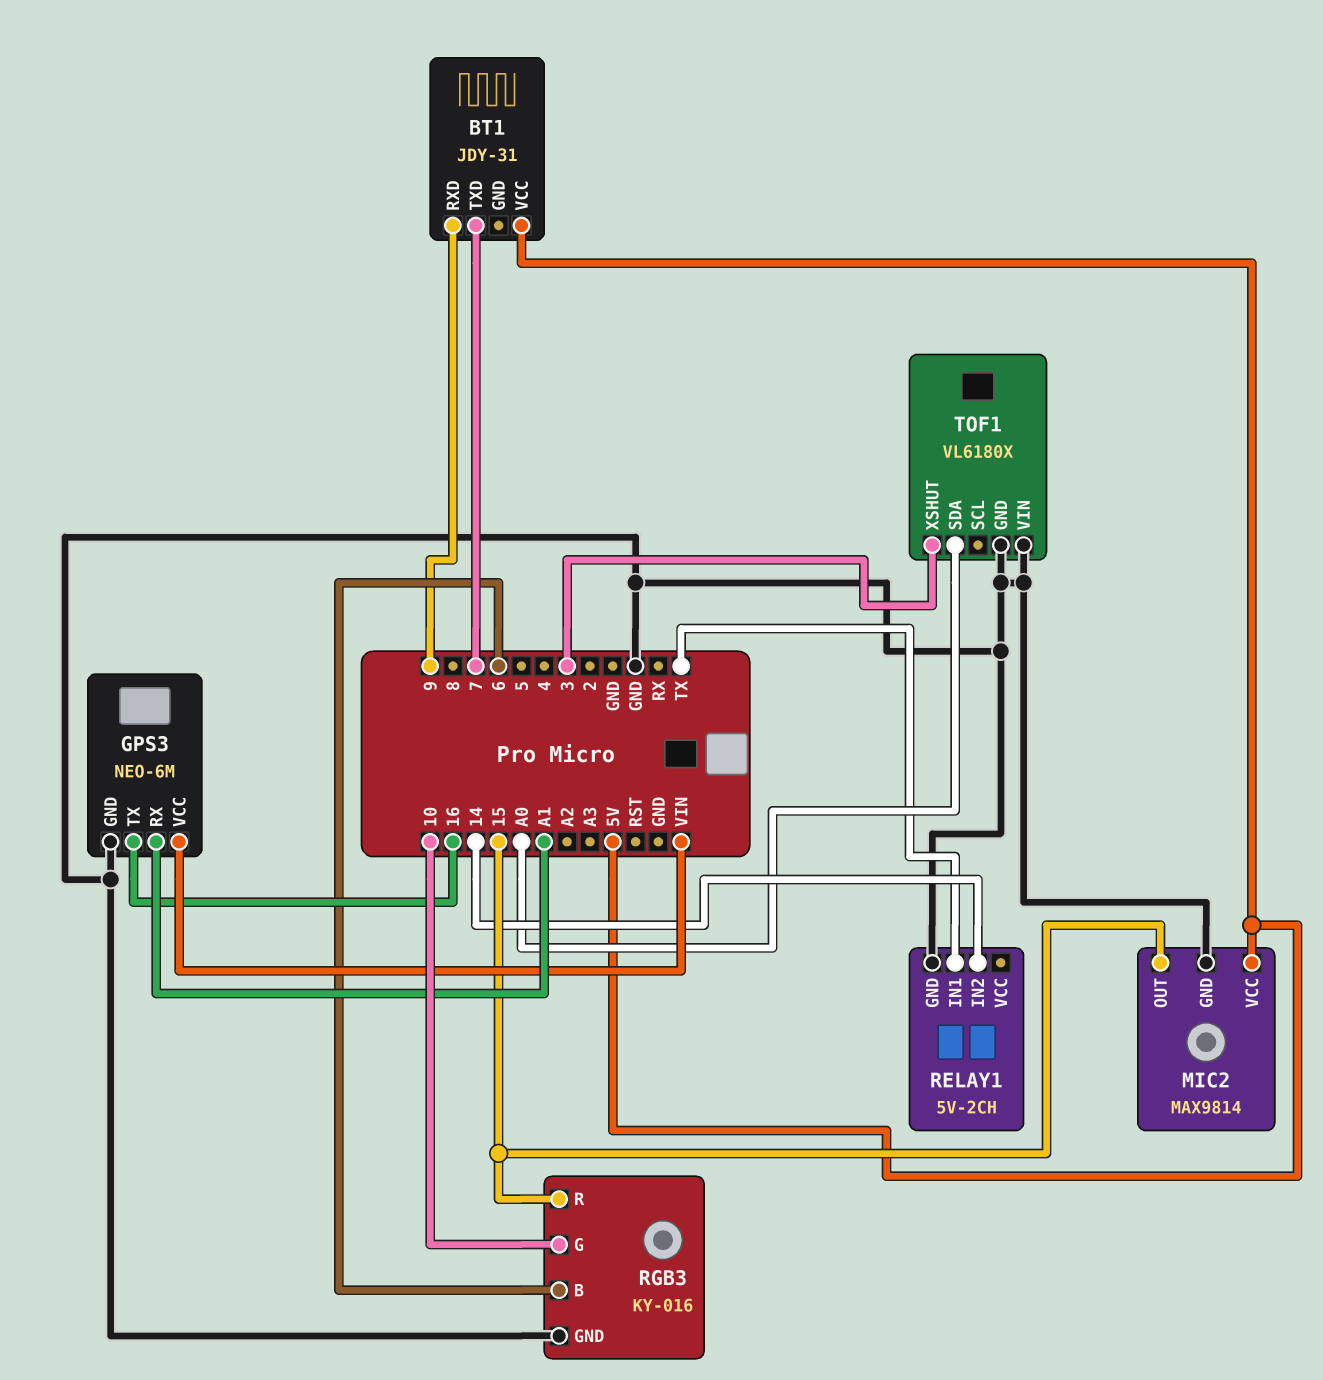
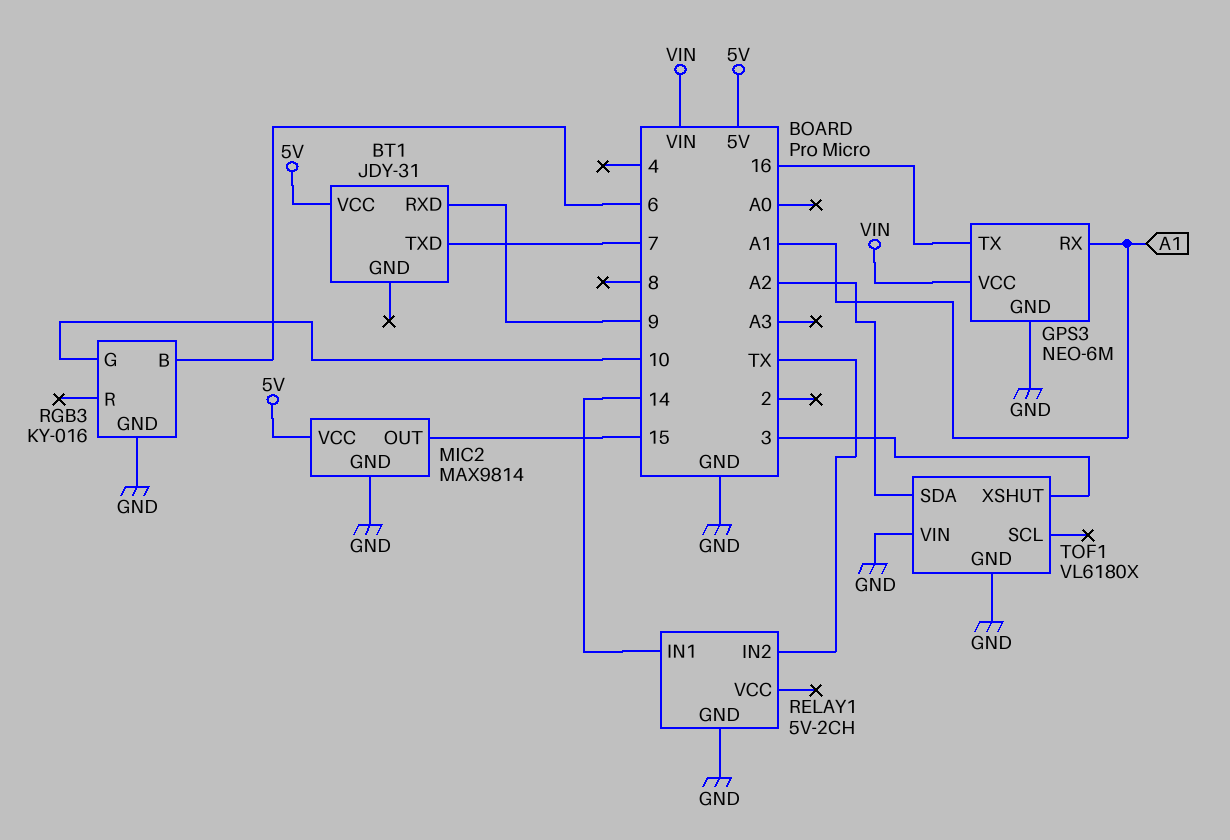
RELAY1 pin IN1: TX -> 14
RELAY1 pin IN2: 14 -> TX
RGB3 pin R: 15 -> none
TOF1 pin SDA: A0 -> A2

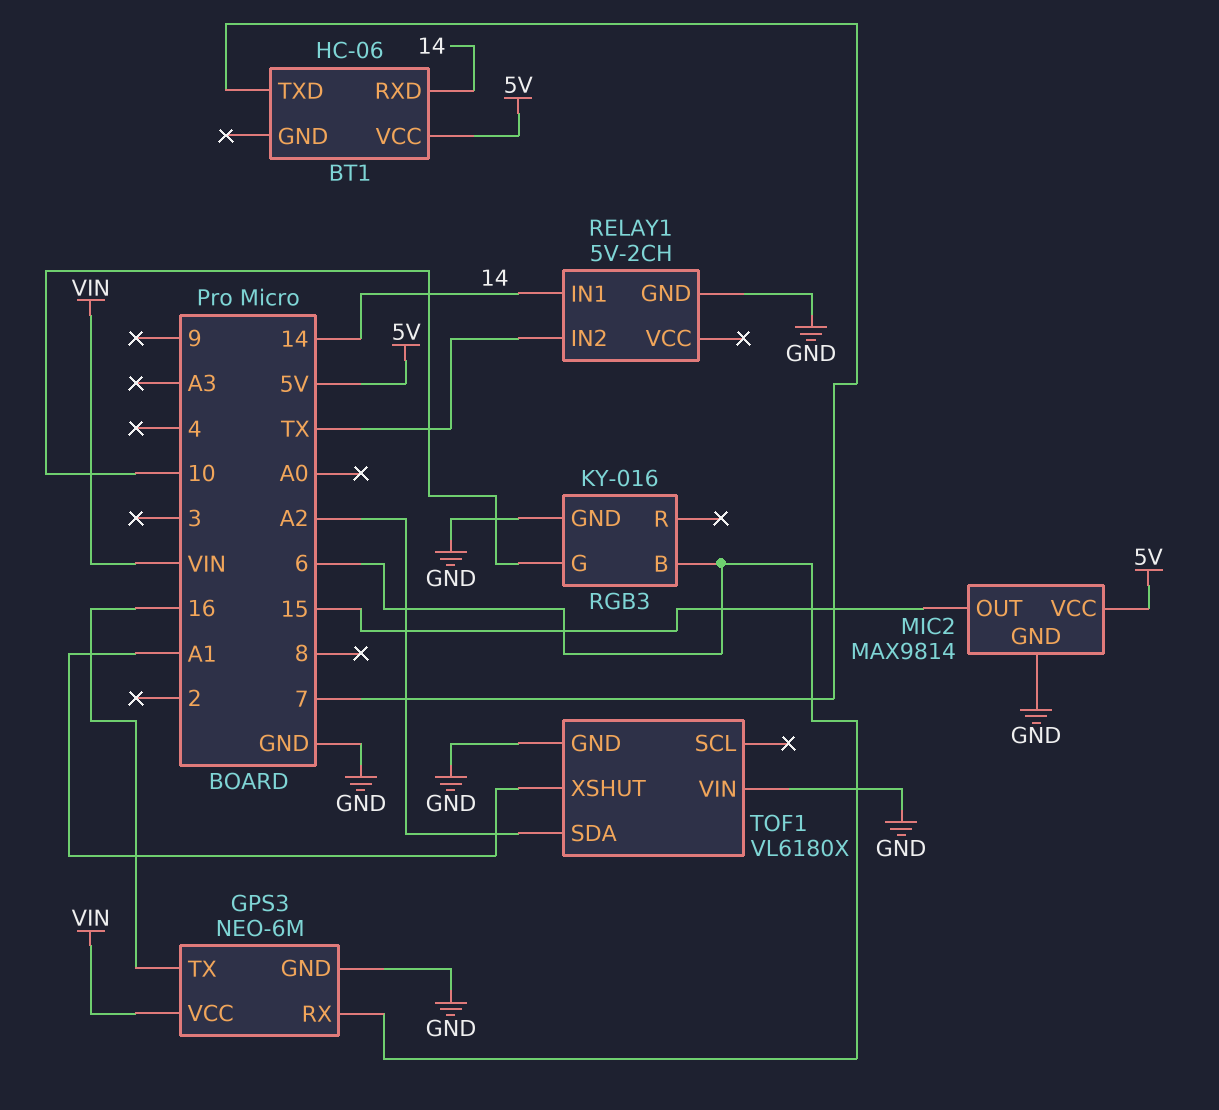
BT1: JDY-31 -> HC-06
BT1 pin RXD: 9 -> 14
GPS3 pin RX: A1 -> 6
TOF1 pin XSHUT: 3 -> A1

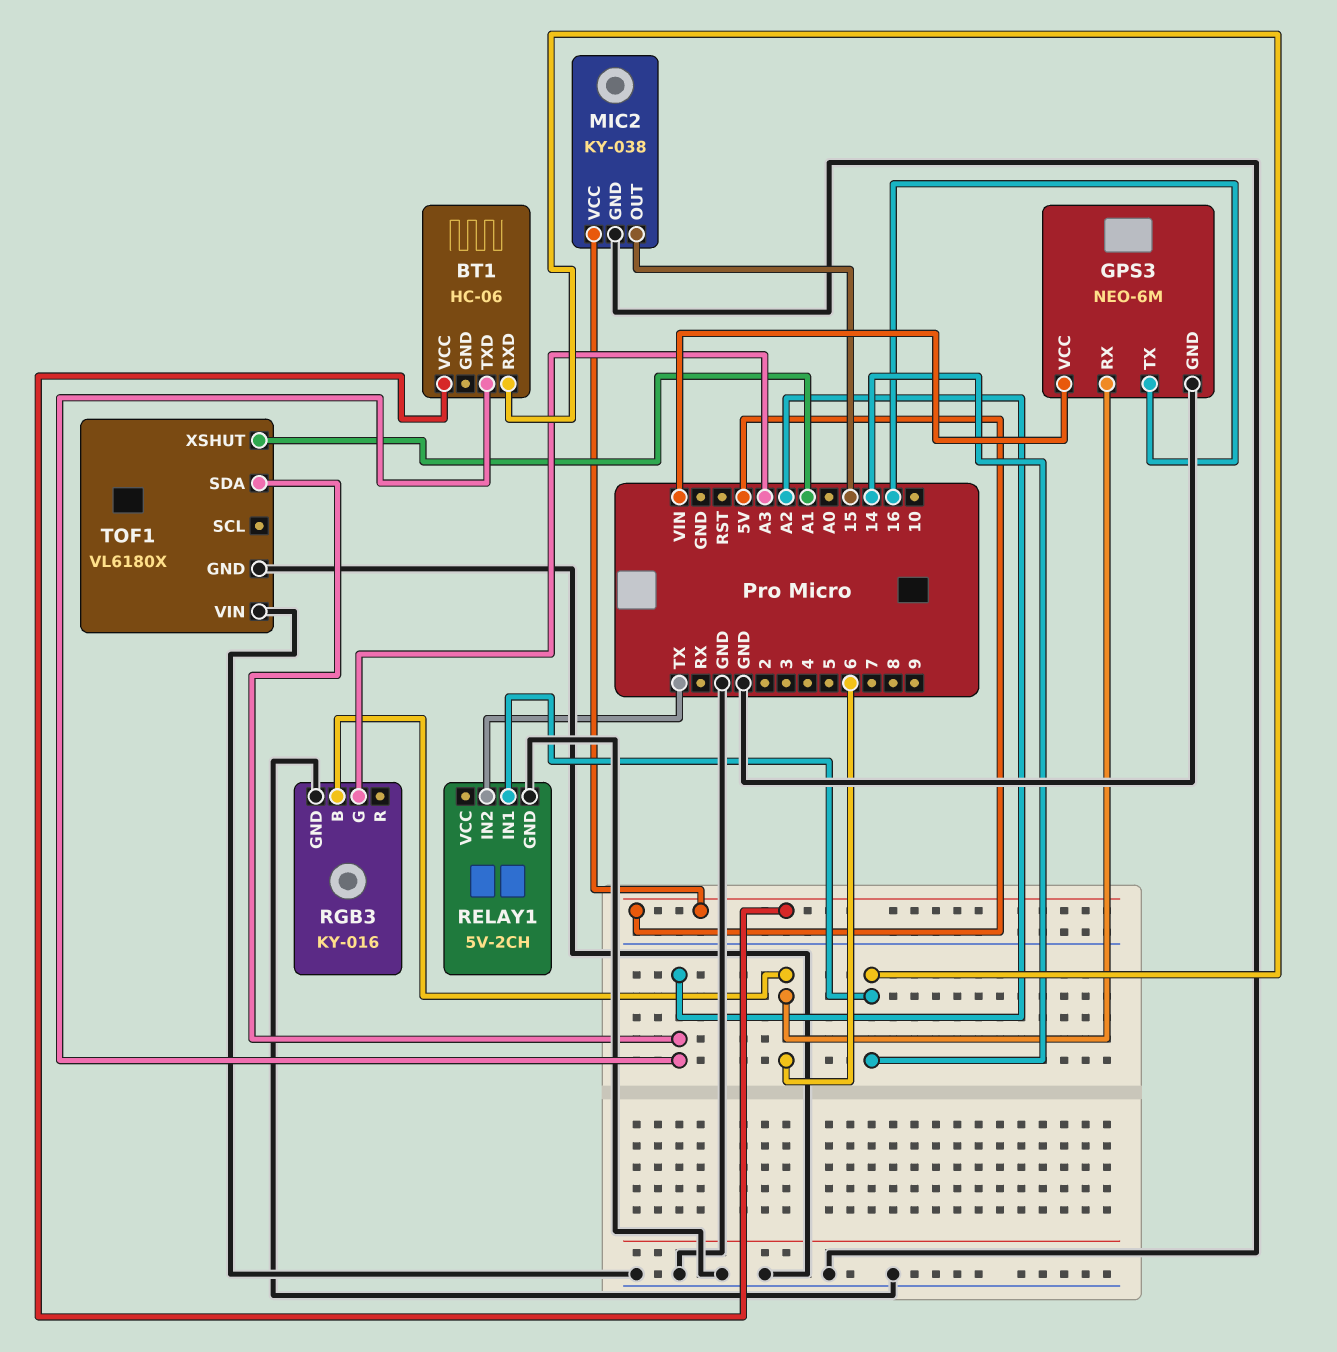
BT1 pin TXD: 7 -> A2
MIC2: MAX9814 -> KY-038
RGB3 pin G: 10 -> A3

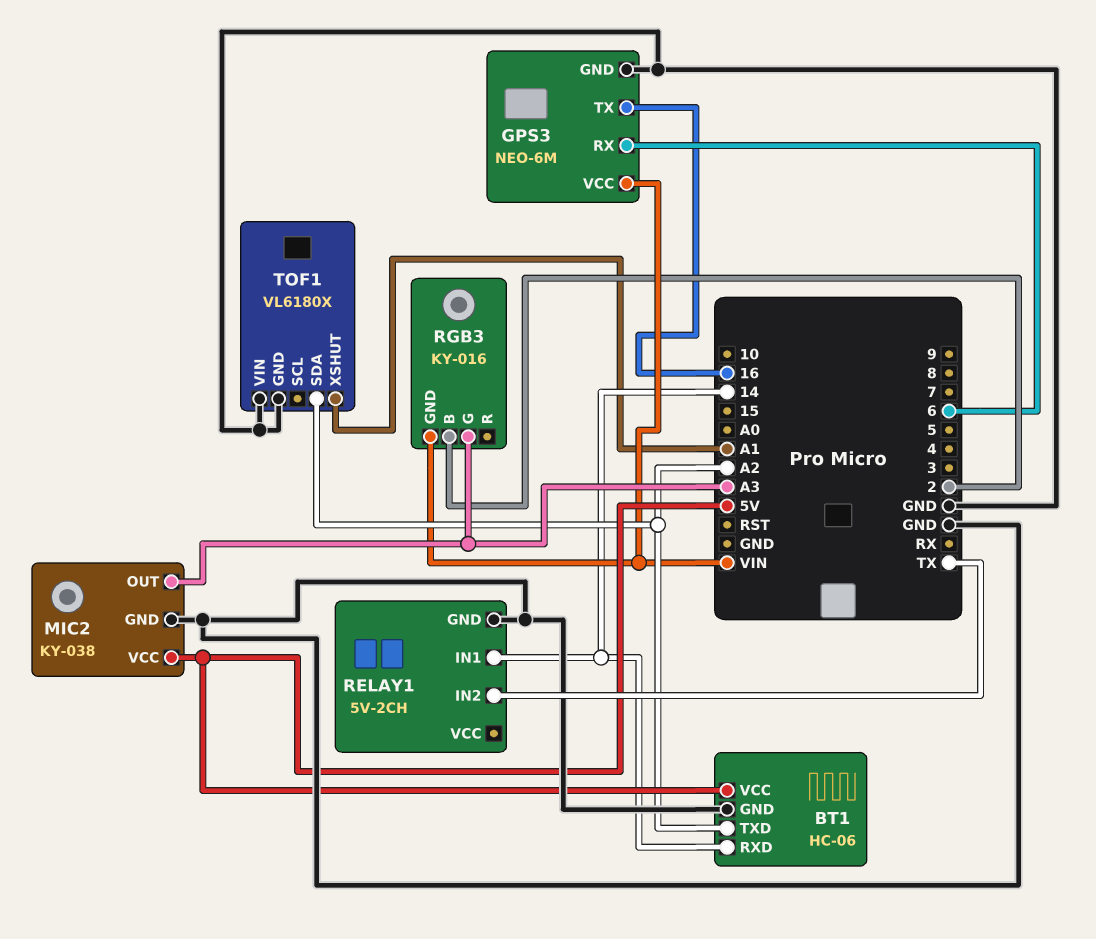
BT1 pin GND: none -> GND
MIC2 pin OUT: 15 -> A3
RGB3 pin B: 6 -> 2
RGB3 pin GND: GND -> VIN

